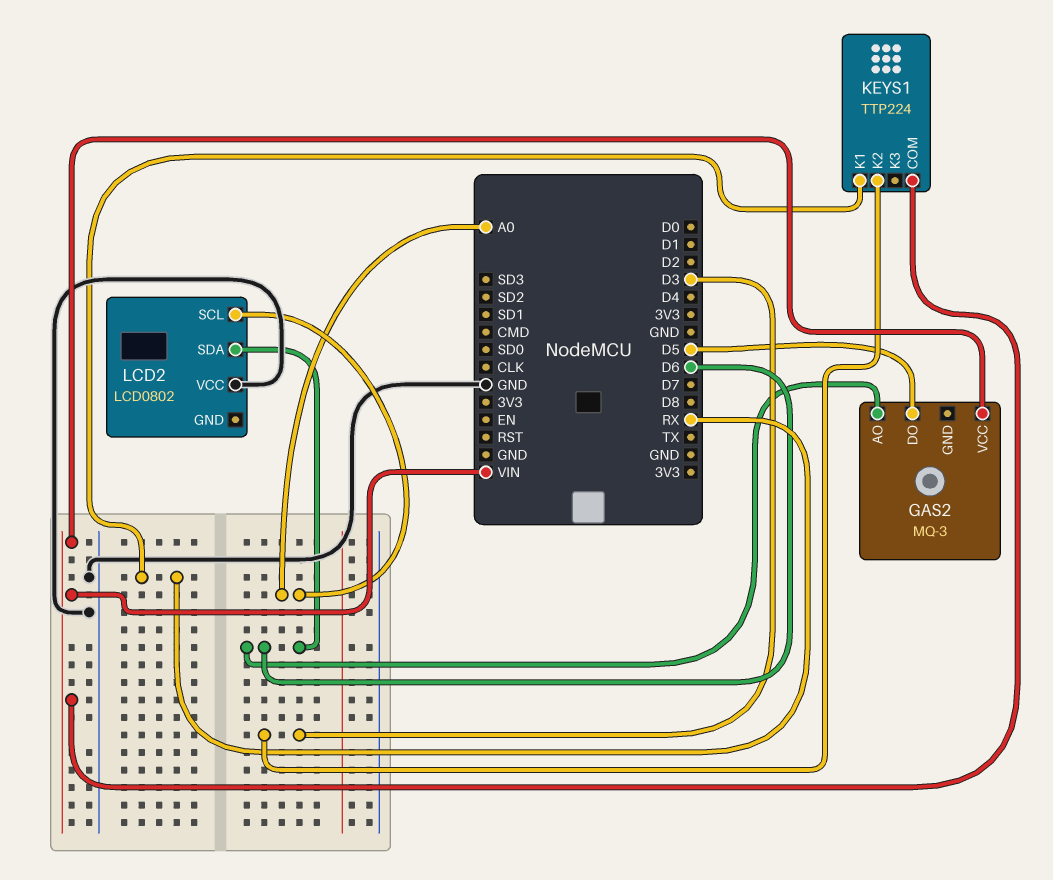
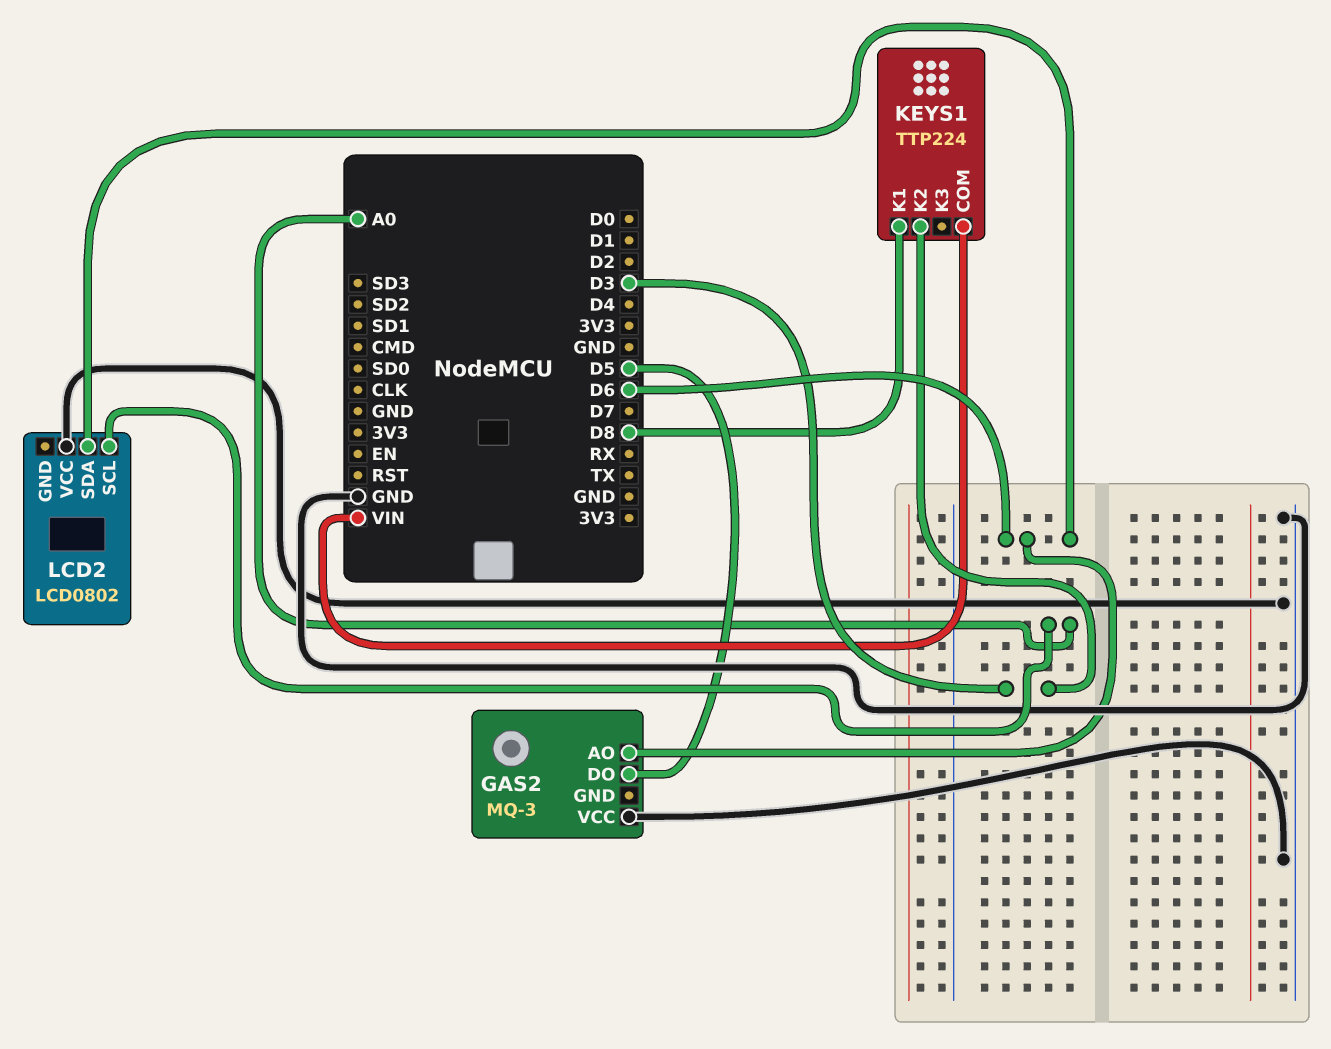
GAS2 pin VCC: VIN -> GND
KEYS1 pin K1: RX -> D8

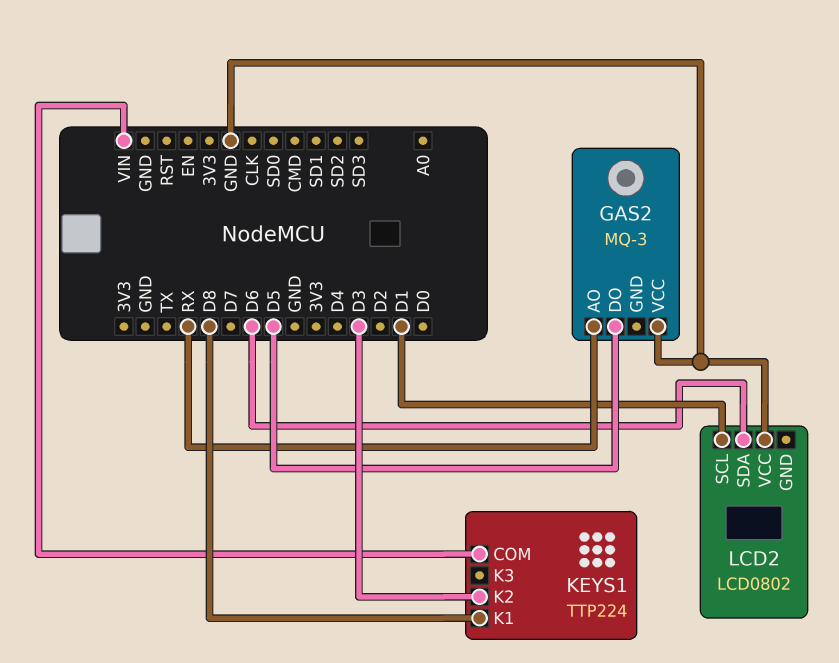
GAS2 pin AO: D6 -> RX
LCD2 pin SCL: A0 -> D1

